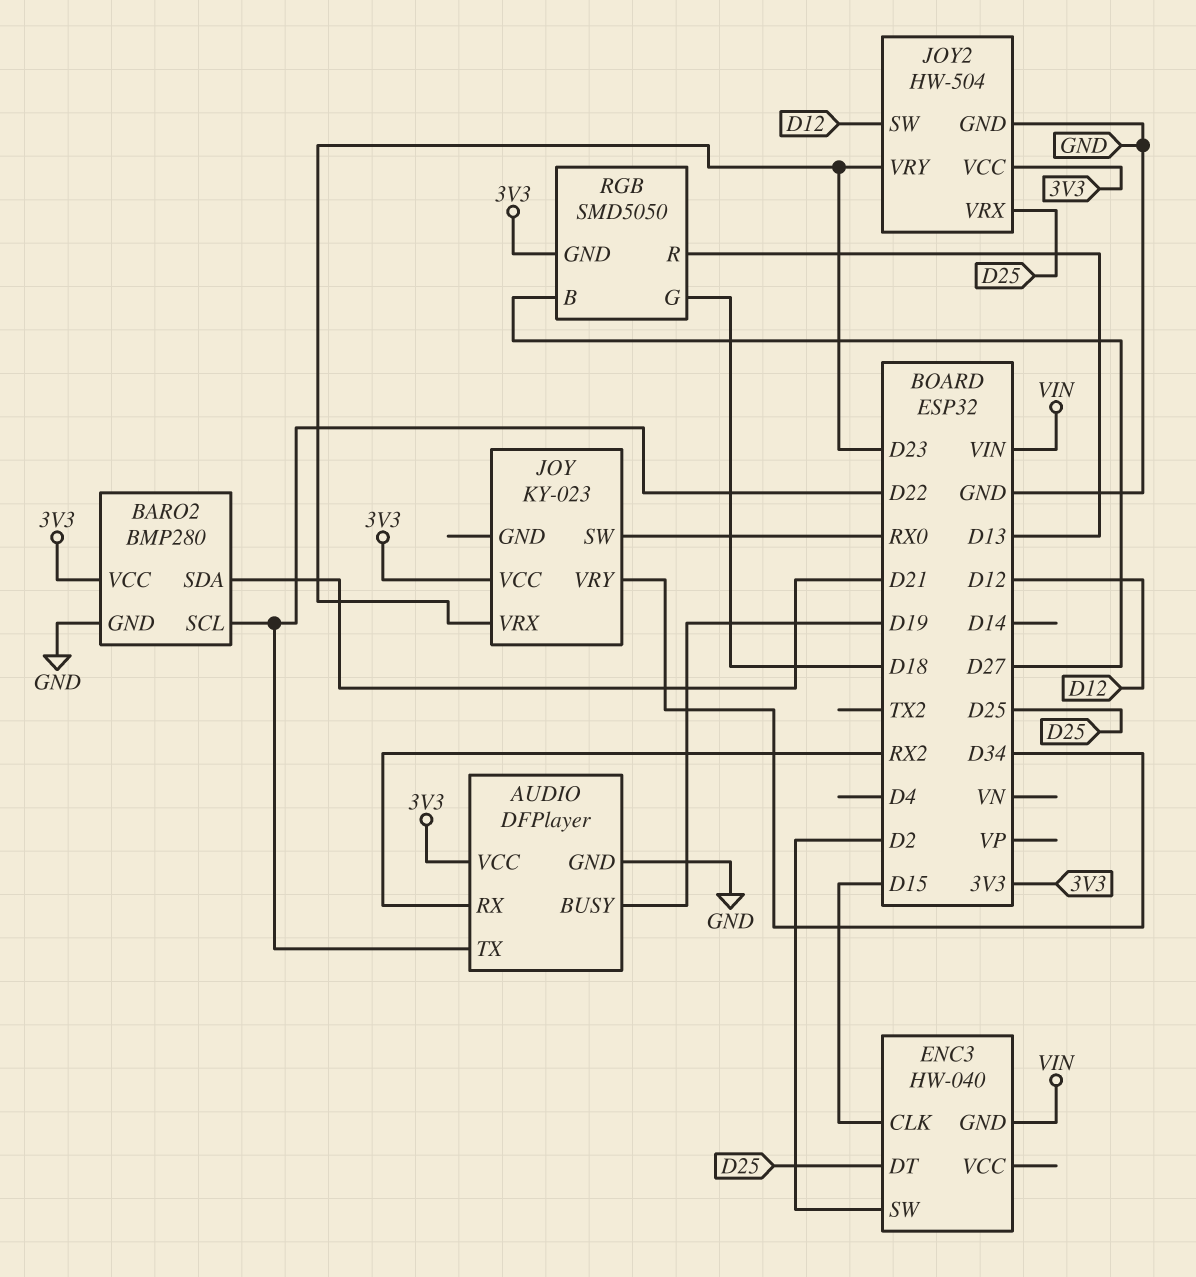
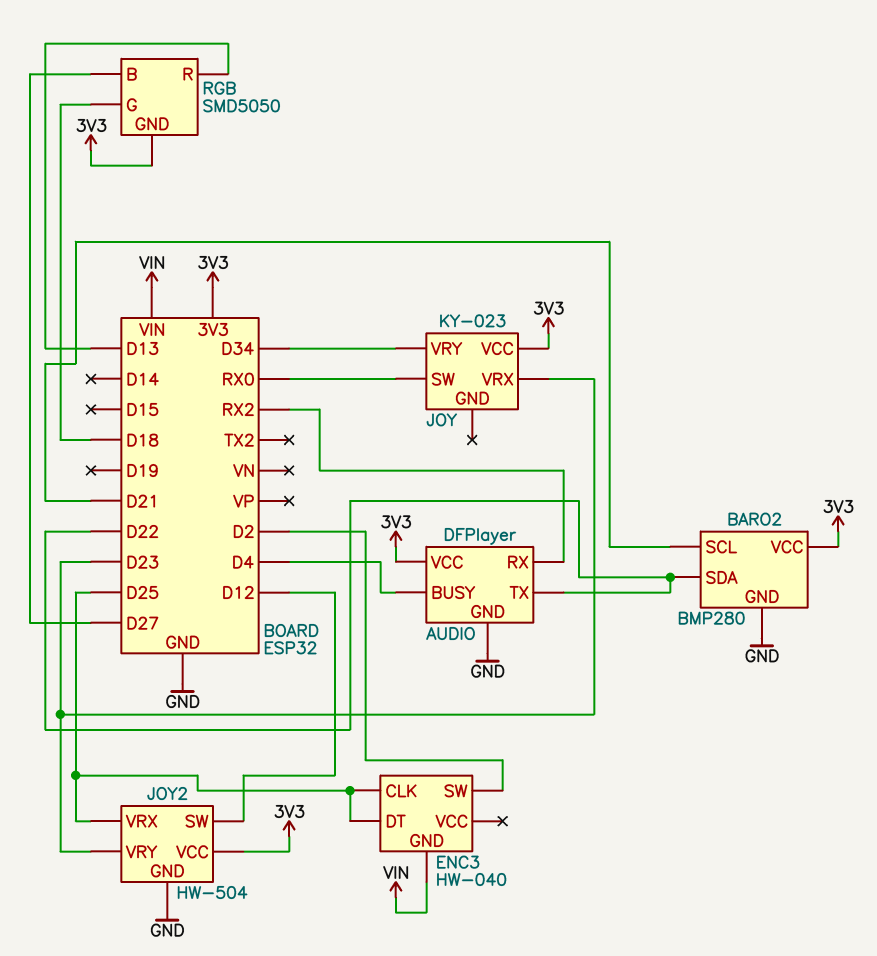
AUDIO pin BUSY: D19 -> D4
BARO2 pin SCL: D22 -> D21
BARO2 pin SDA: D21 -> D22
ENC3 pin CLK: D15 -> D25

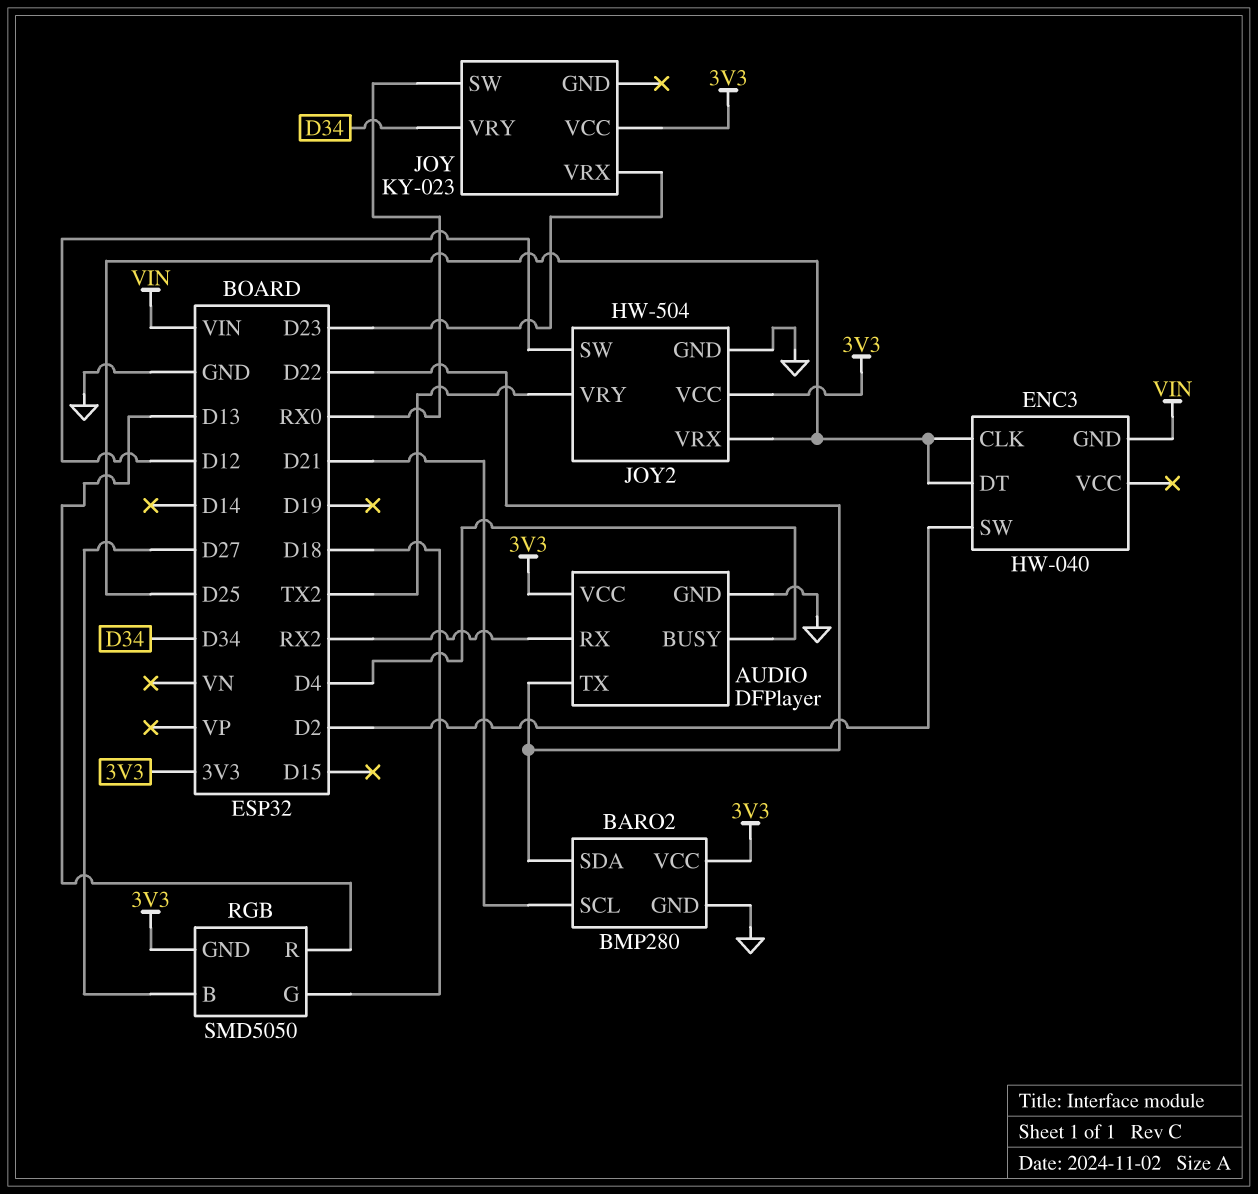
JOY2 pin VRY: D23 -> TX2

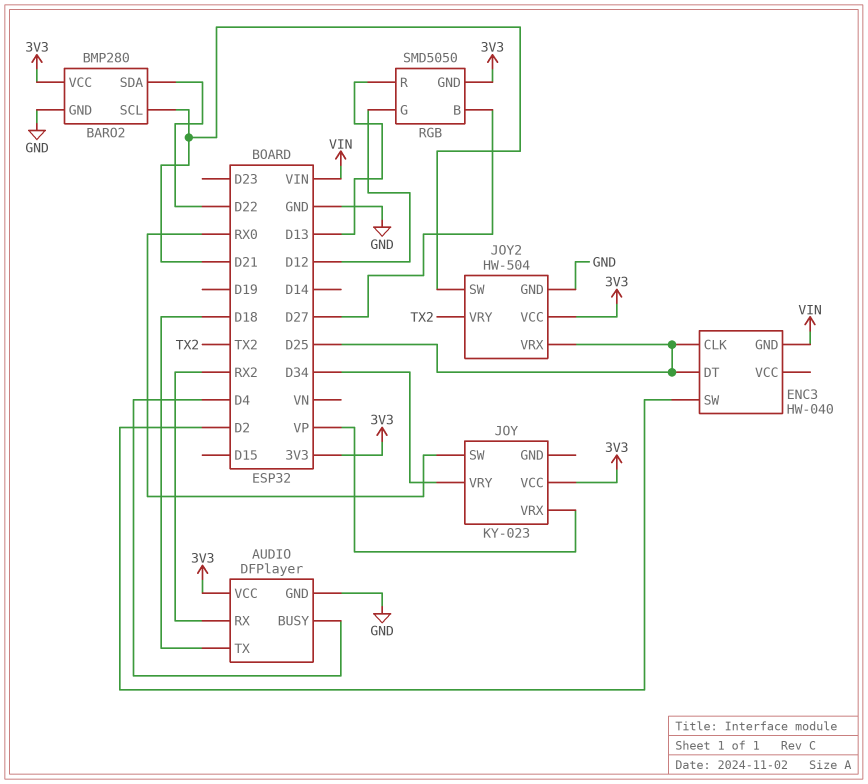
AUDIO pin TX: D22 -> D18
JOY pin VRX: D23 -> VP
JOY2 pin SW: D12 -> D21
RGB pin G: D18 -> D12

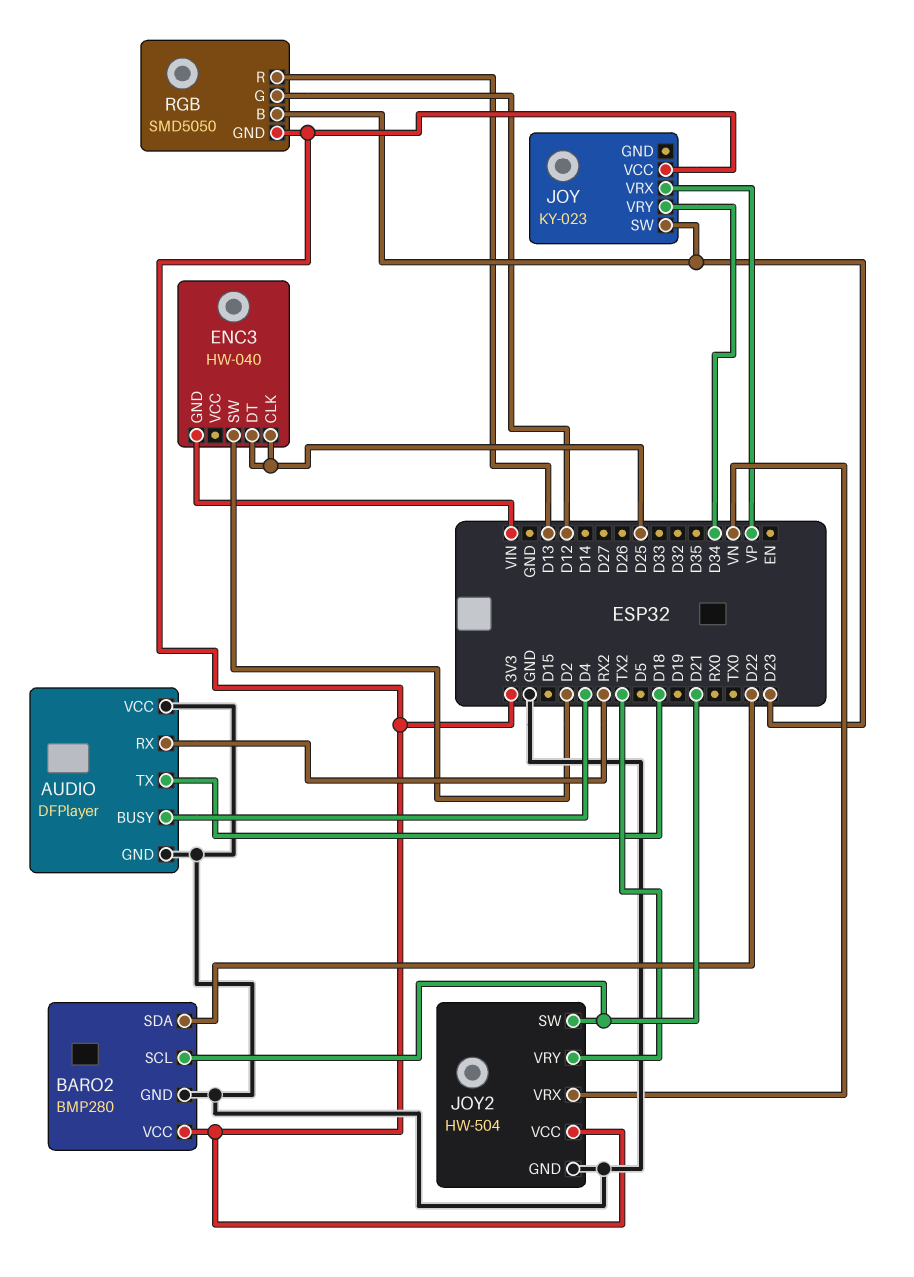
AUDIO pin VCC: 3V3 -> GND
JOY pin SW: RX0 -> D23
JOY2 pin VRX: D25 -> VN
RGB pin B: D27 -> D23

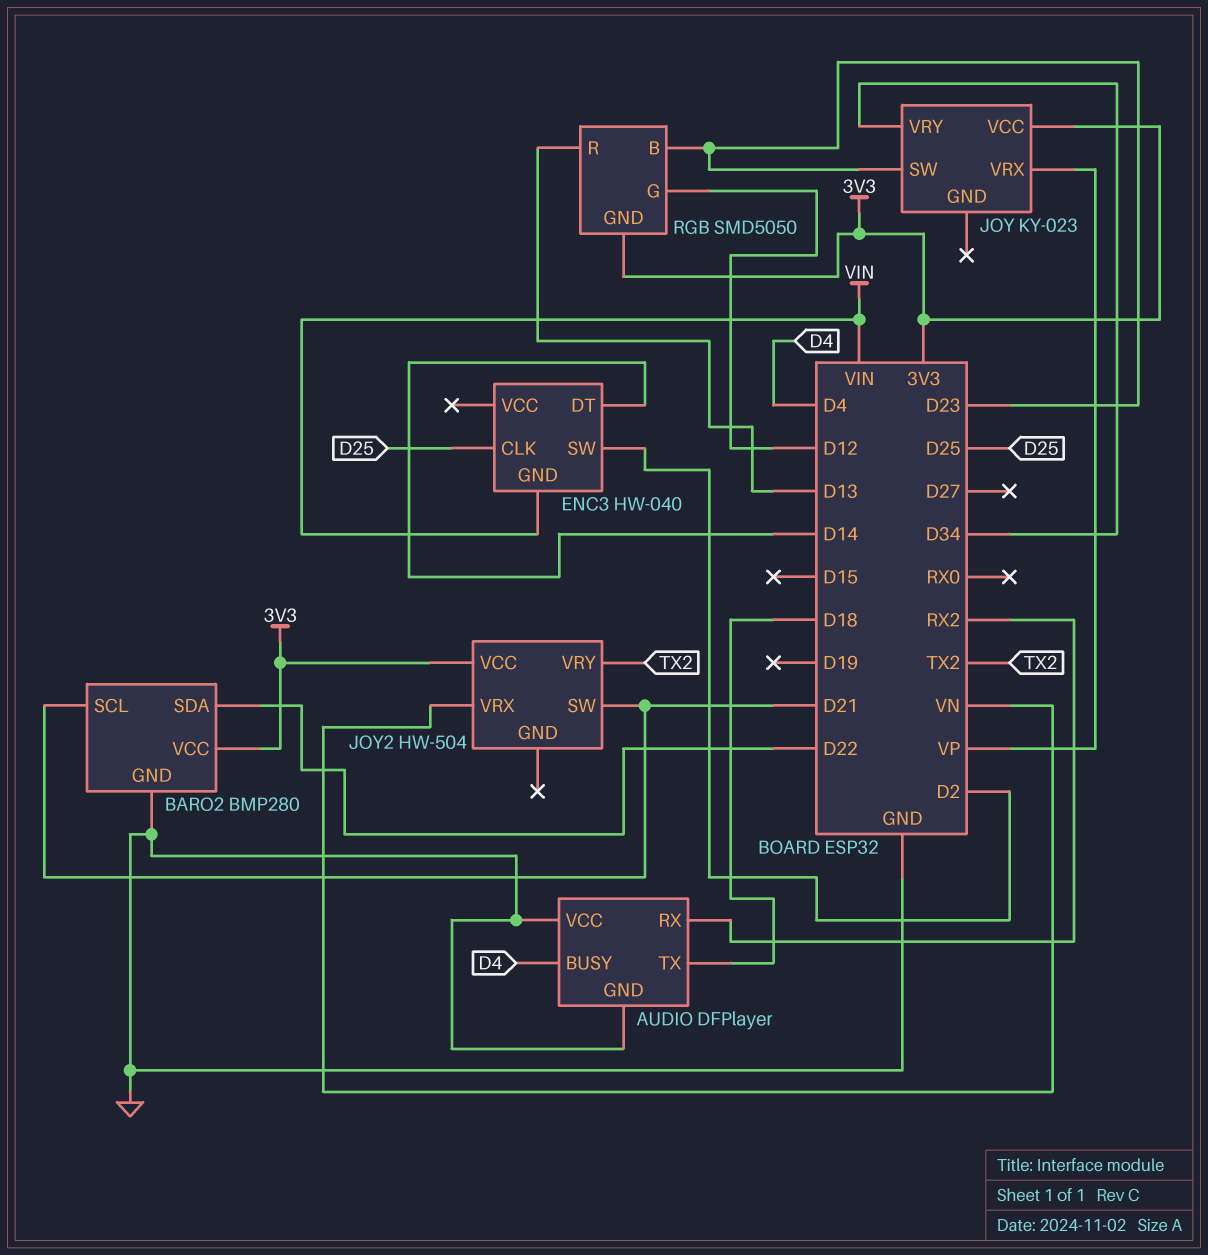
ENC3 pin DT: D25 -> D14
JOY2 pin GND: GND -> none

